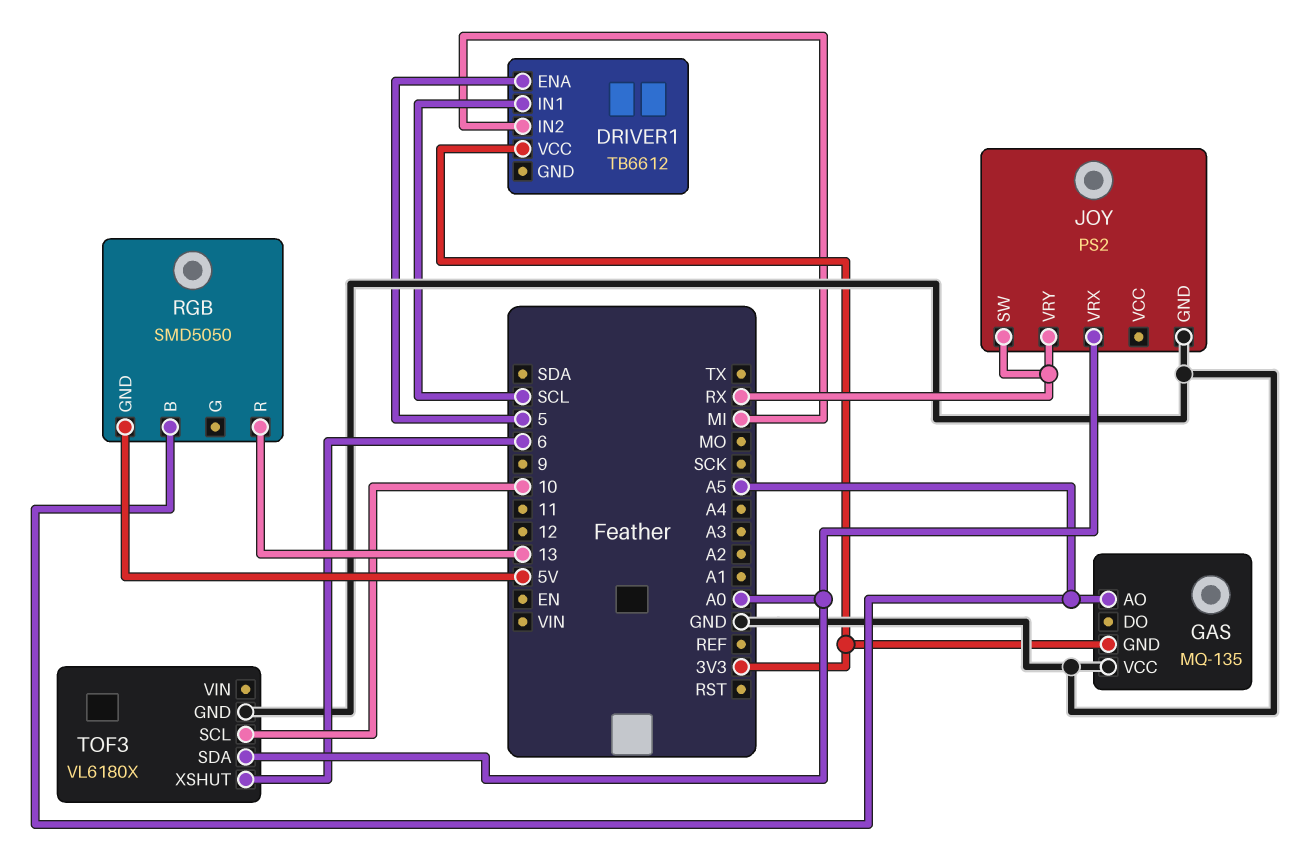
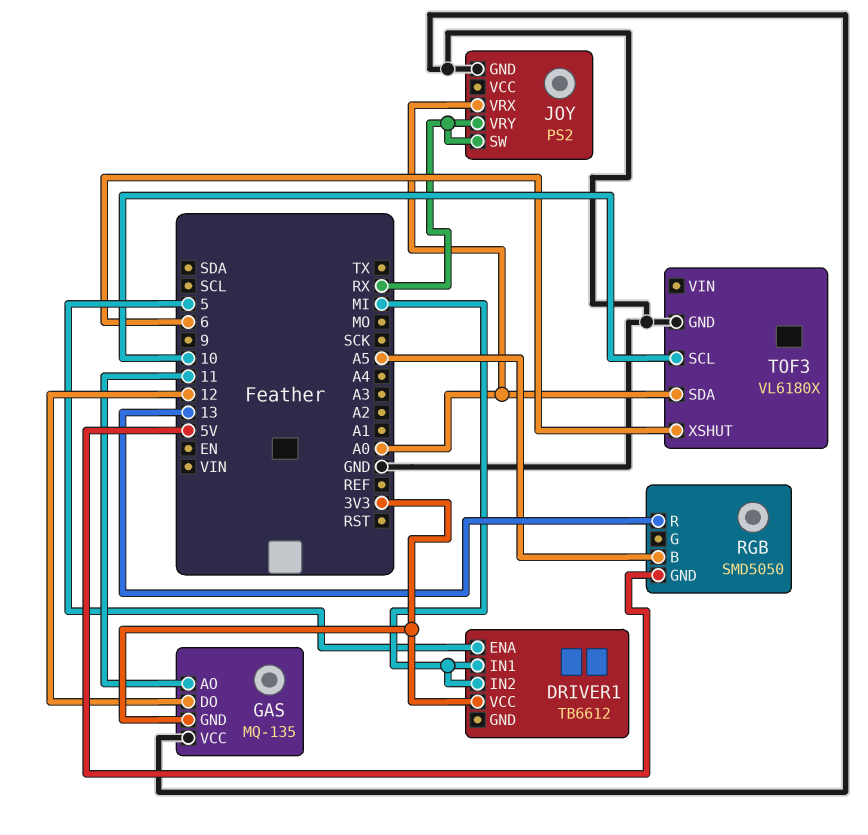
DRIVER1 pin IN1: SCL -> MI
GAS pin AO: A5 -> 11
GAS pin DO: none -> 12

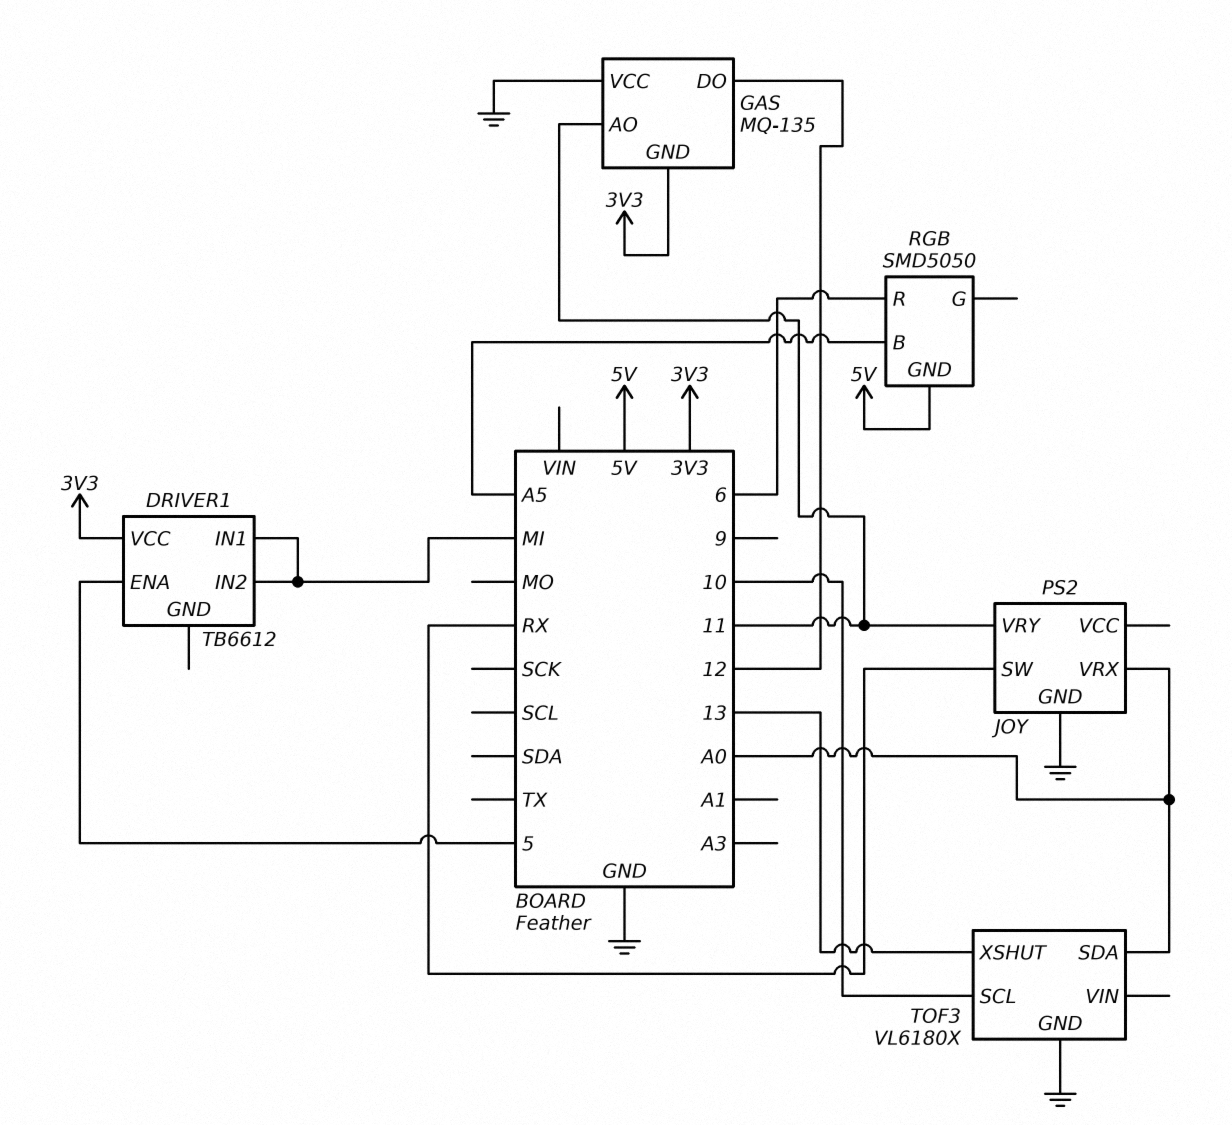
JOY pin VRY: RX -> 11
RGB pin R: 13 -> 6
TOF3 pin XSHUT: 6 -> 13

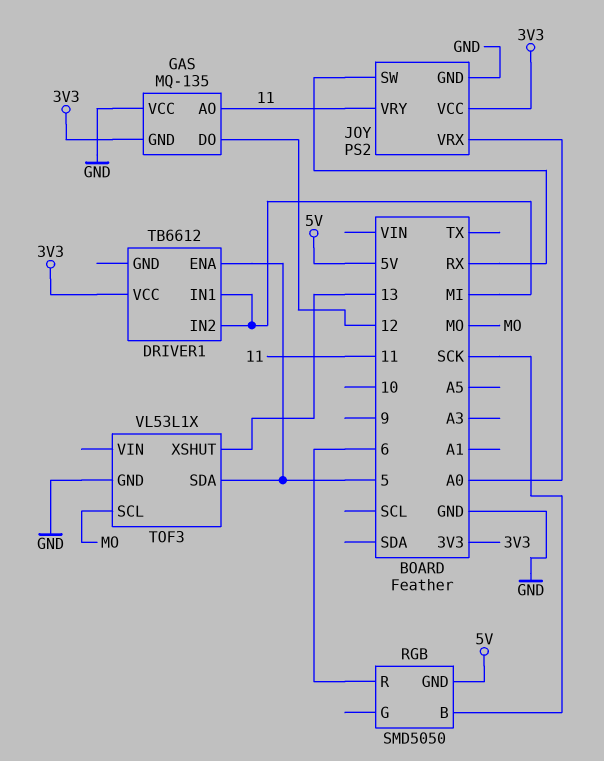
JOY pin VCC: none -> 3V3
RGB pin B: A5 -> SCK
TOF3: VL6180X -> VL53L1X
TOF3 pin SCL: 10 -> MO
TOF3 pin SDA: A0 -> 5

